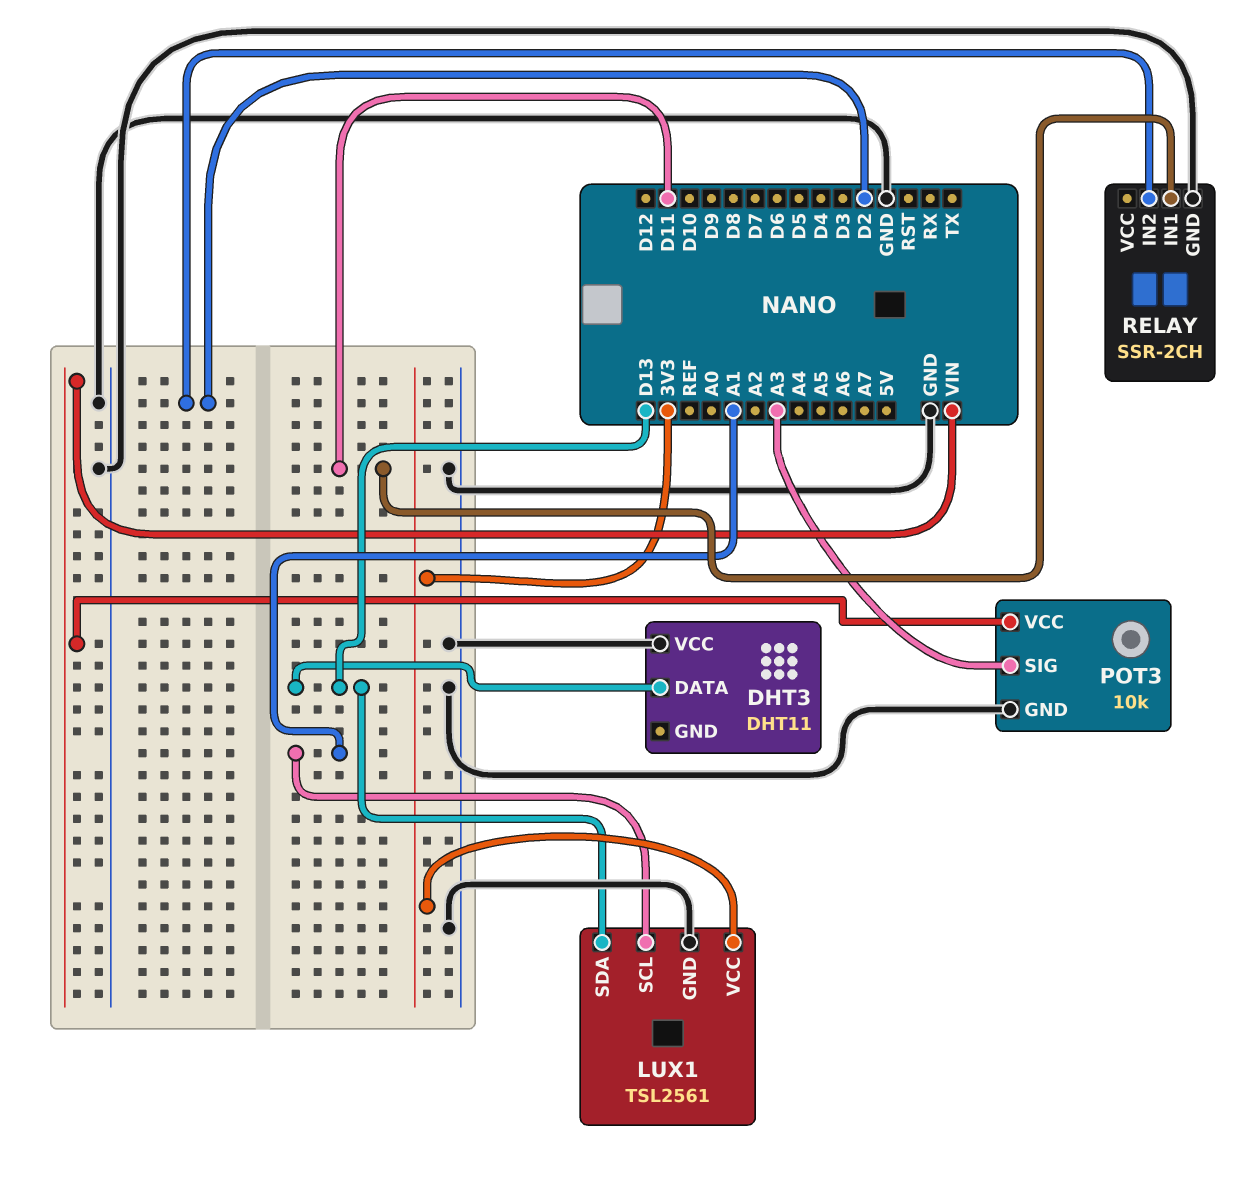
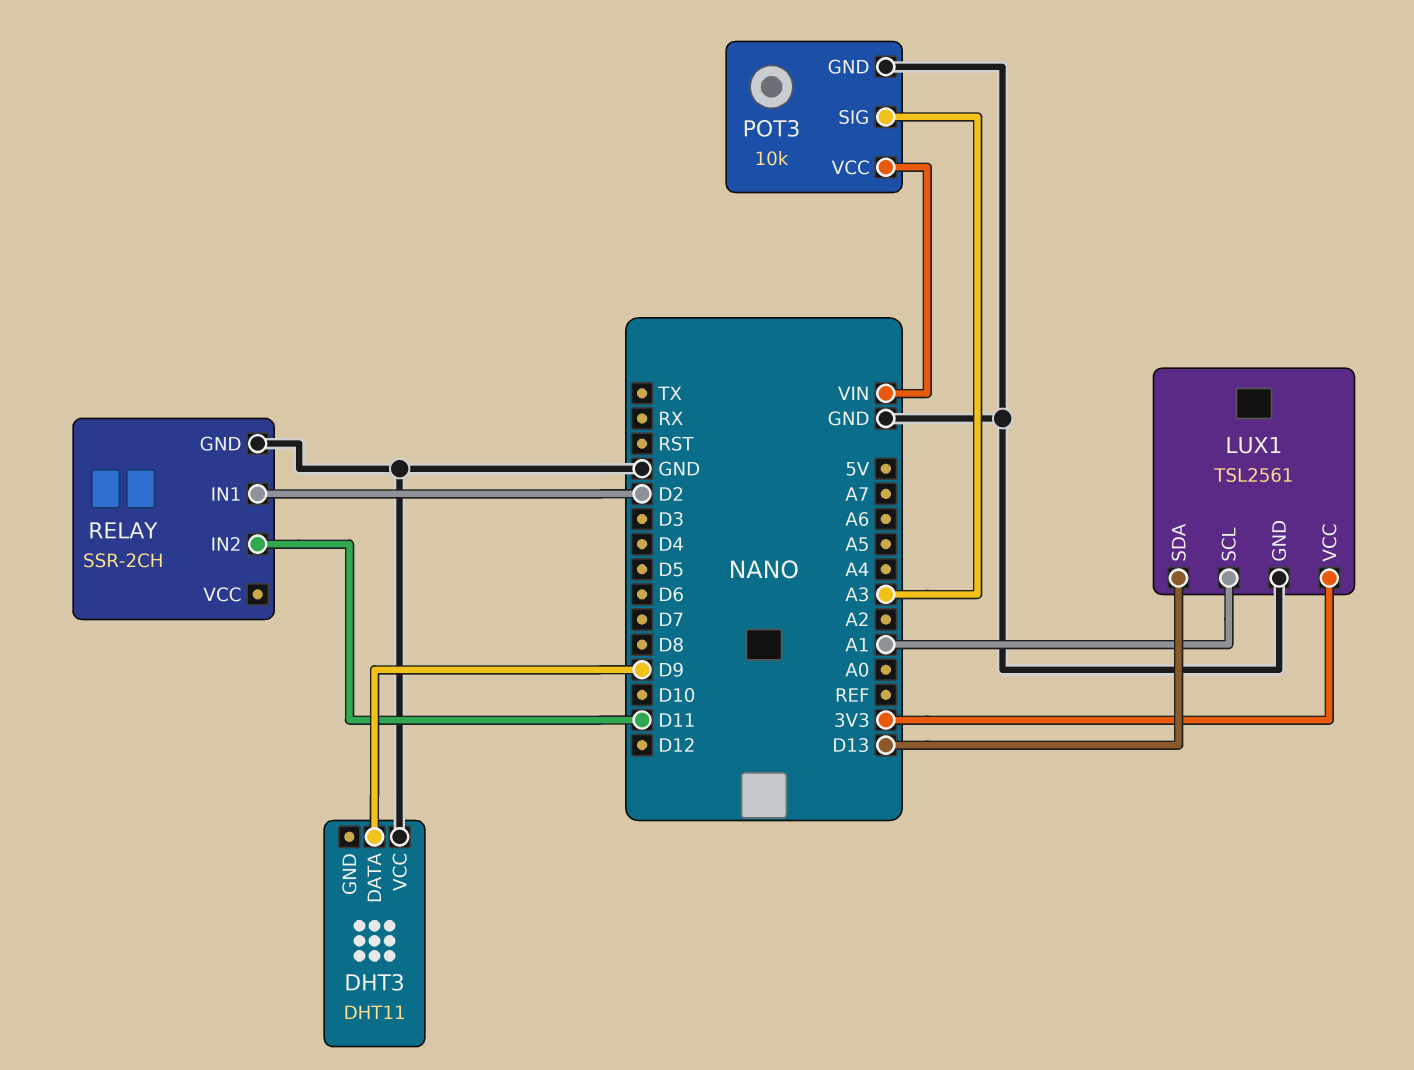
DHT3 pin DATA: D13 -> D9
RELAY pin IN1: D11 -> D2
RELAY pin IN2: D2 -> D11

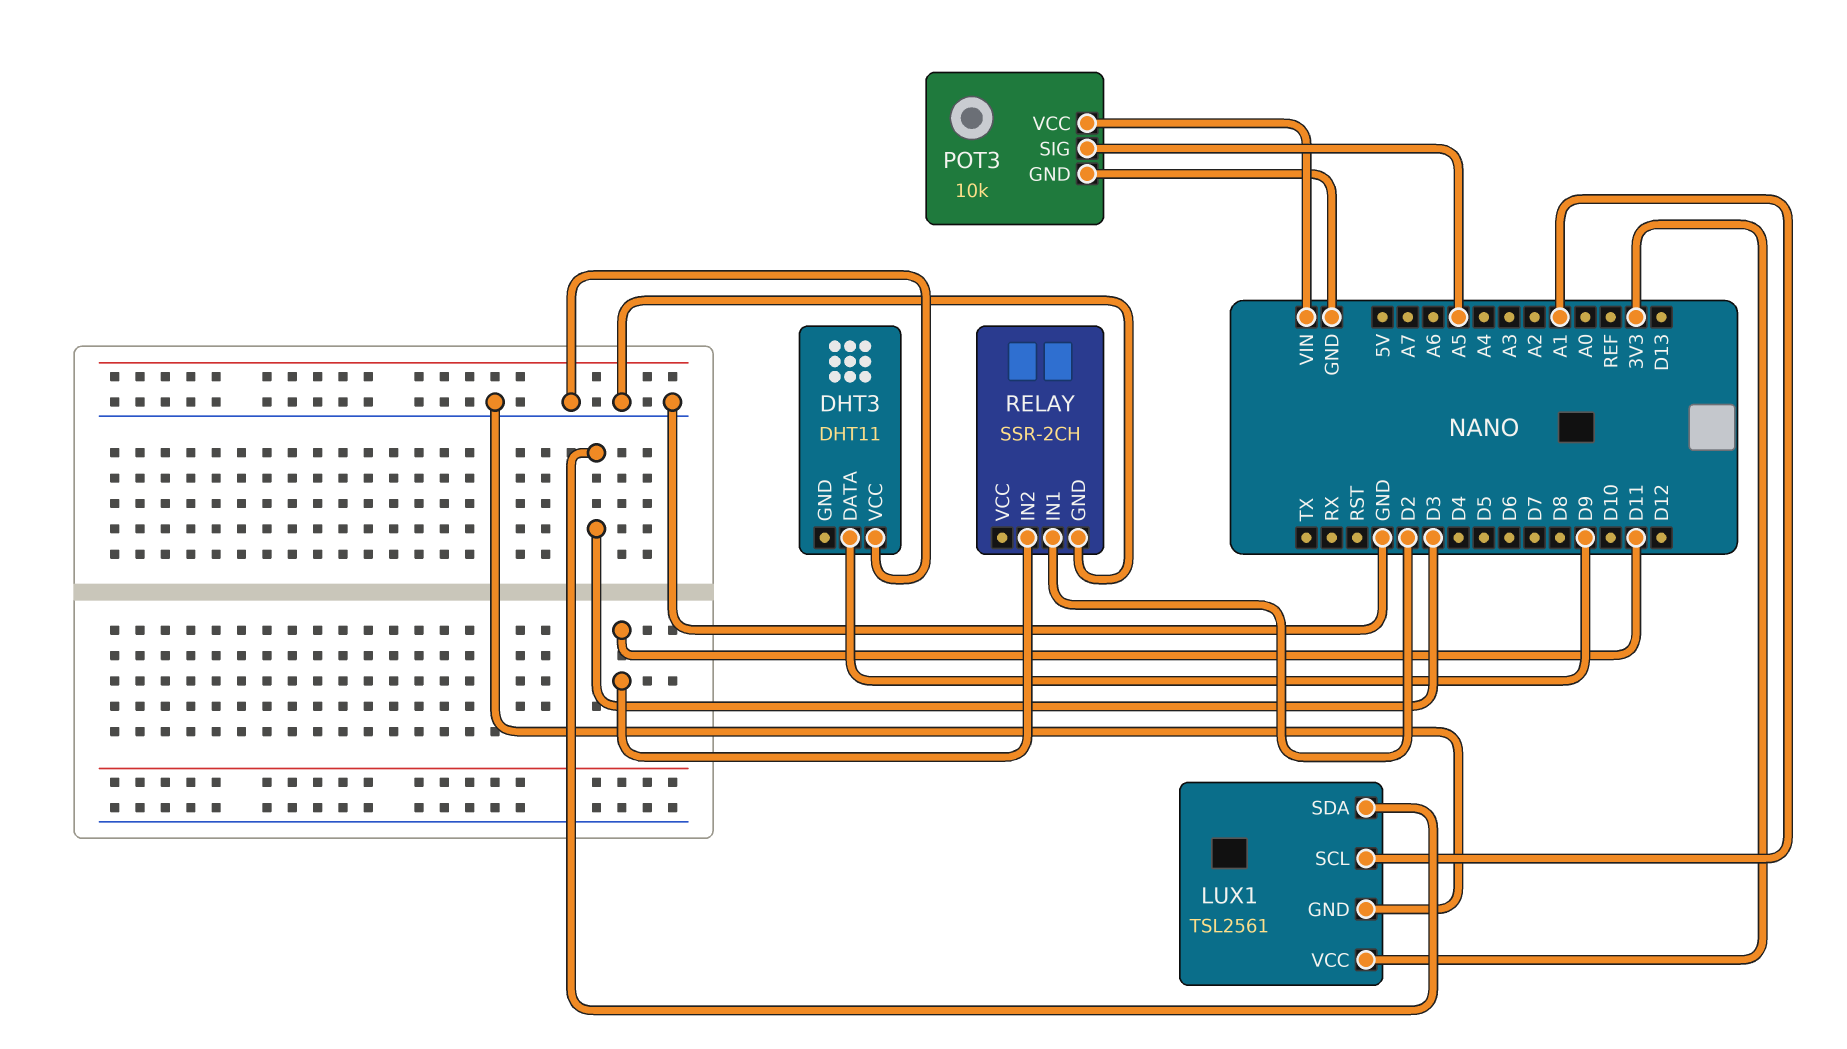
LUX1 pin SDA: D13 -> D3
POT3 pin SIG: A3 -> A5

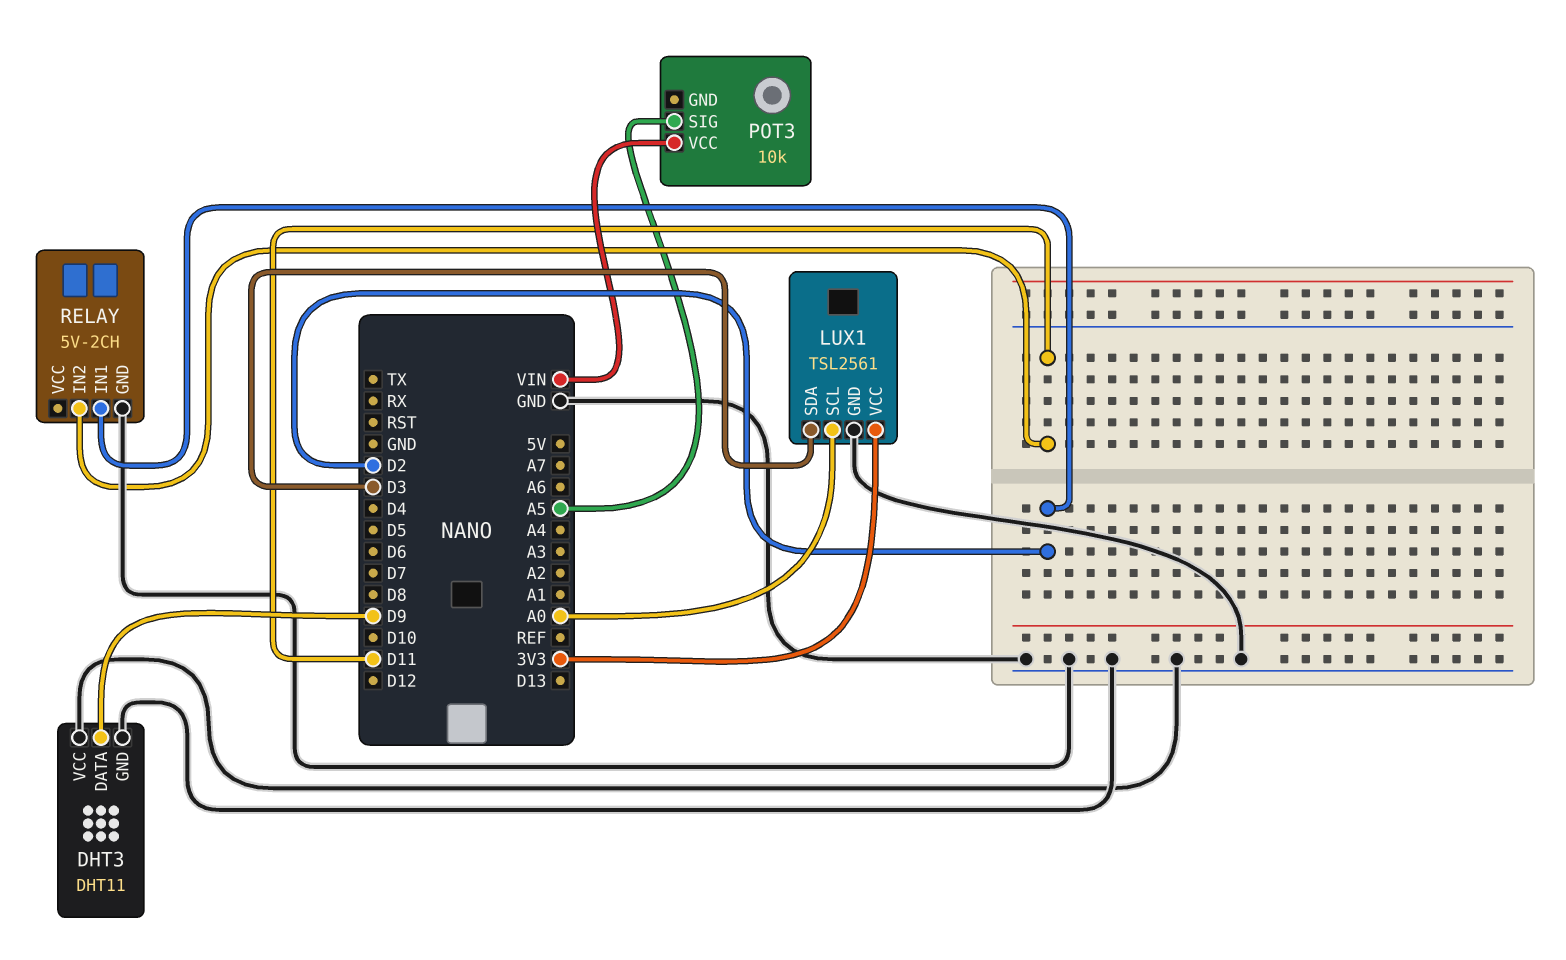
DHT3 pin GND: none -> GND
LUX1 pin SCL: A1 -> A0
POT3 pin GND: GND -> none
RELAY: SSR-2CH -> 5V-2CH

